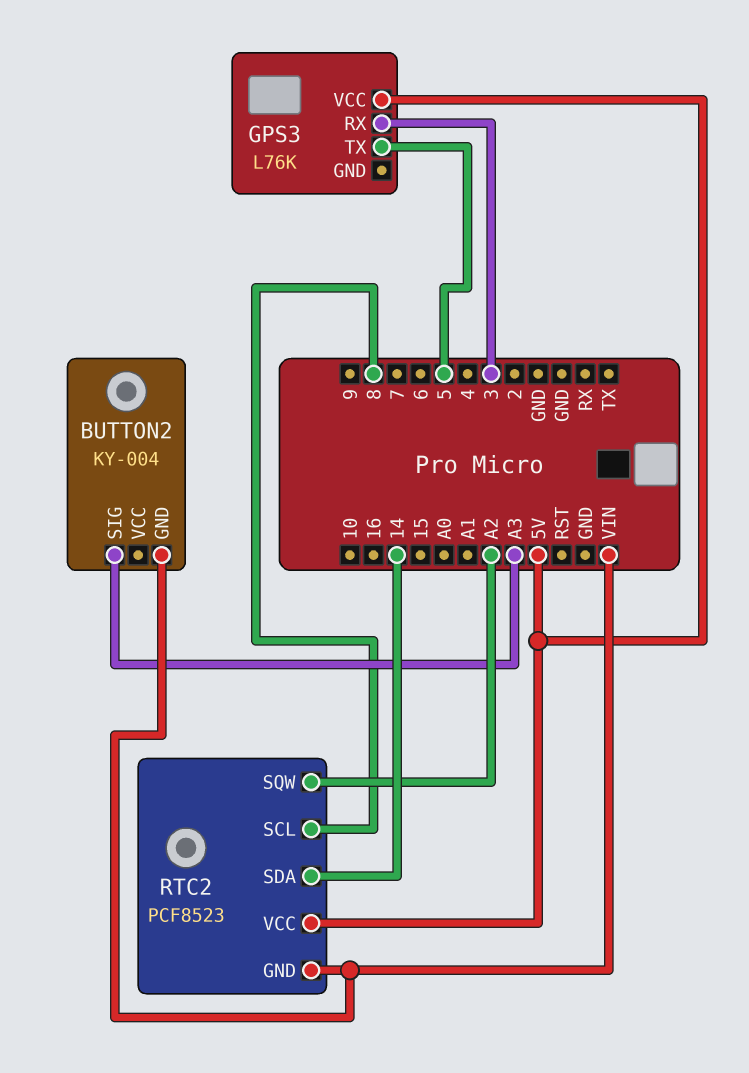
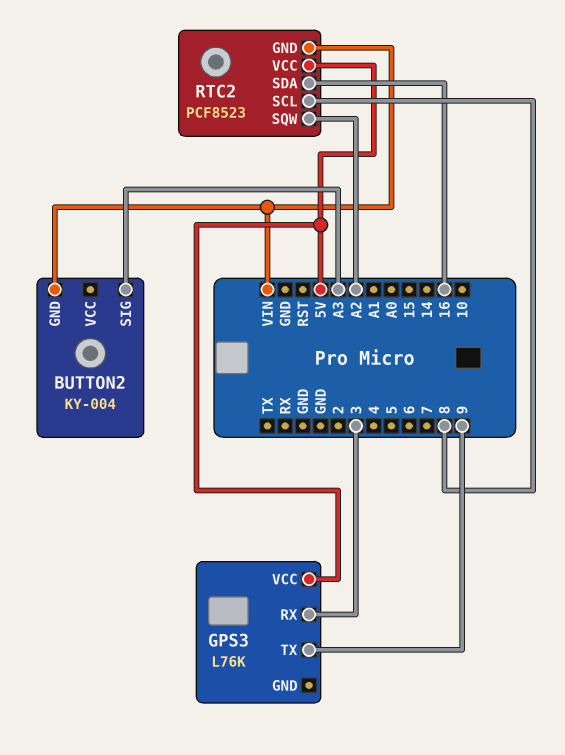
GPS3 pin TX: 5 -> 9
RTC2 pin SDA: 14 -> 16

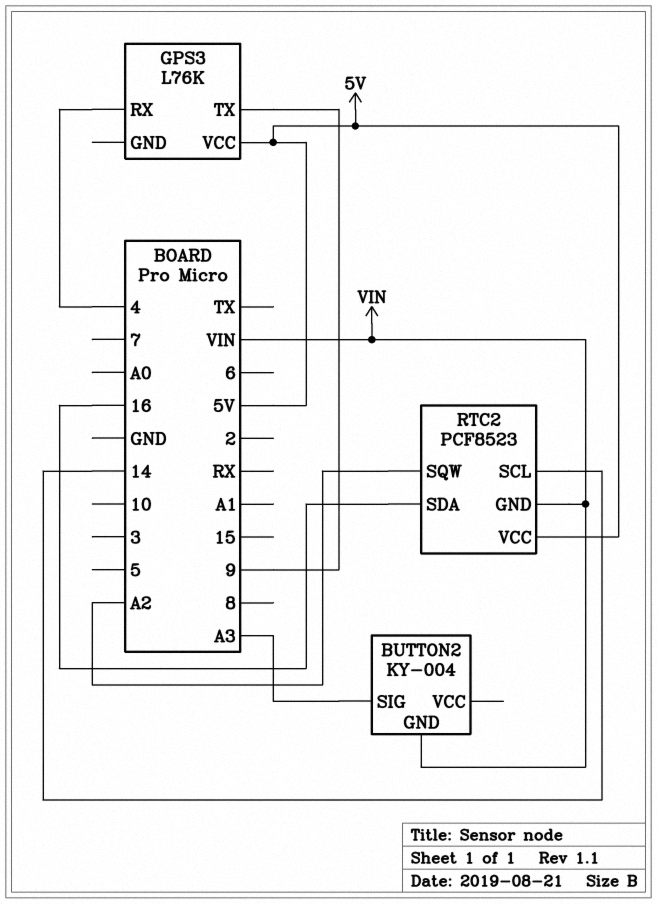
GPS3 pin RX: 3 -> 4
RTC2 pin SCL: 8 -> 14

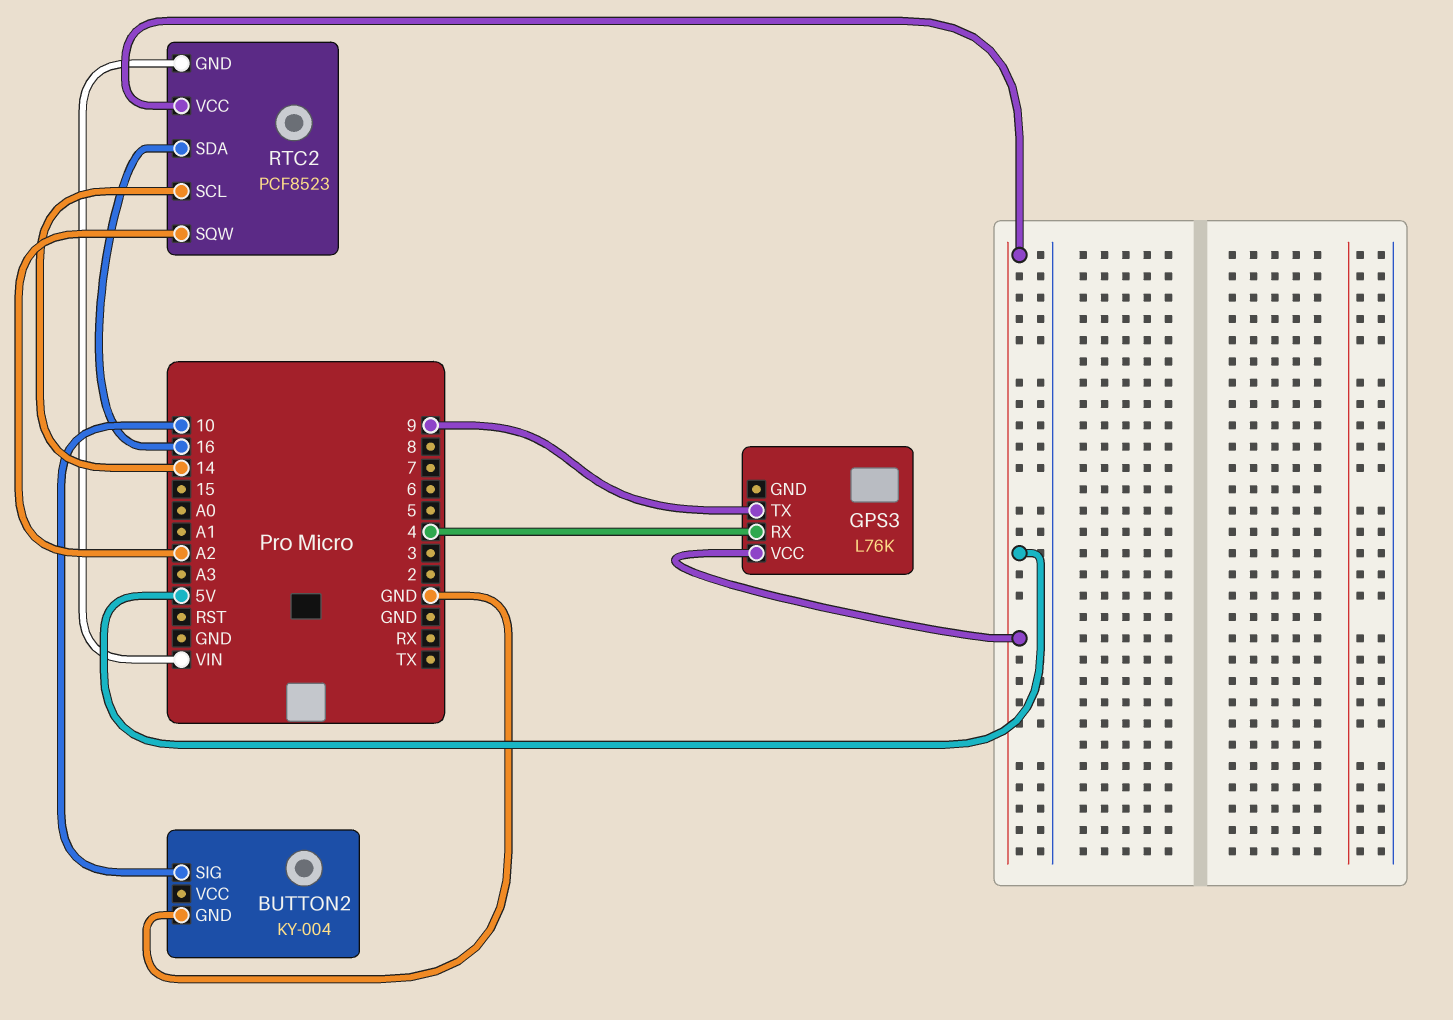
BUTTON2 pin GND: VIN -> GND
BUTTON2 pin SIG: A3 -> 10

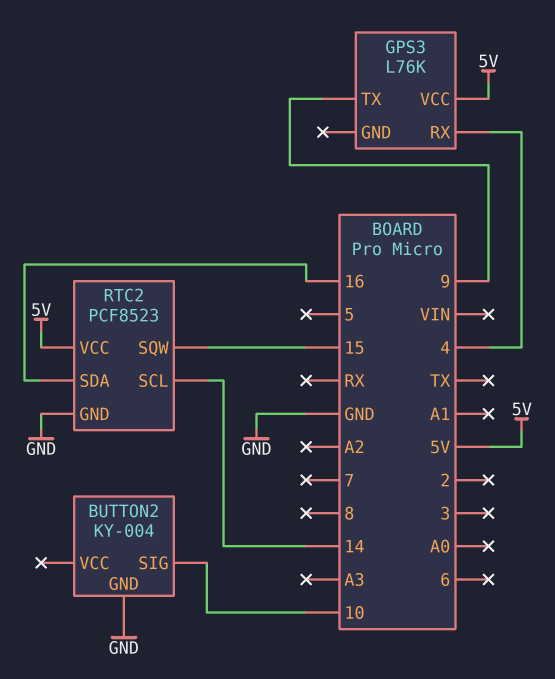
RTC2 pin GND: VIN -> GND
RTC2 pin SQW: A2 -> 15

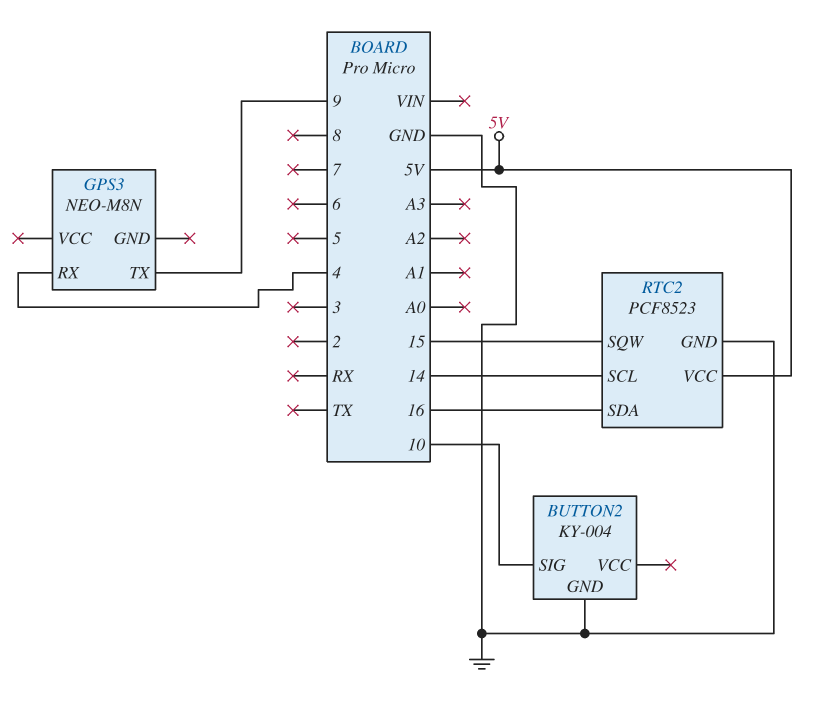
GPS3: L76K -> NEO-M8N
GPS3 pin VCC: 5V -> none

